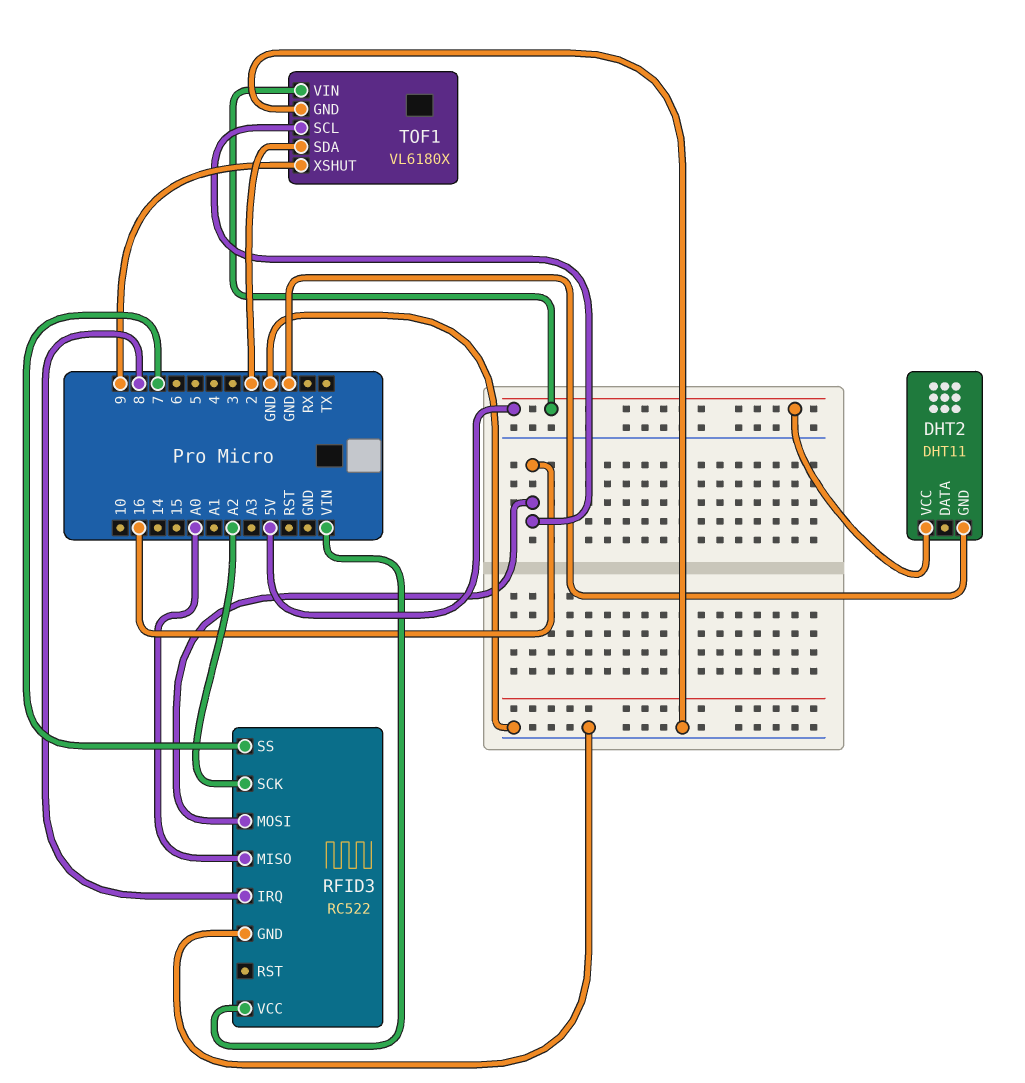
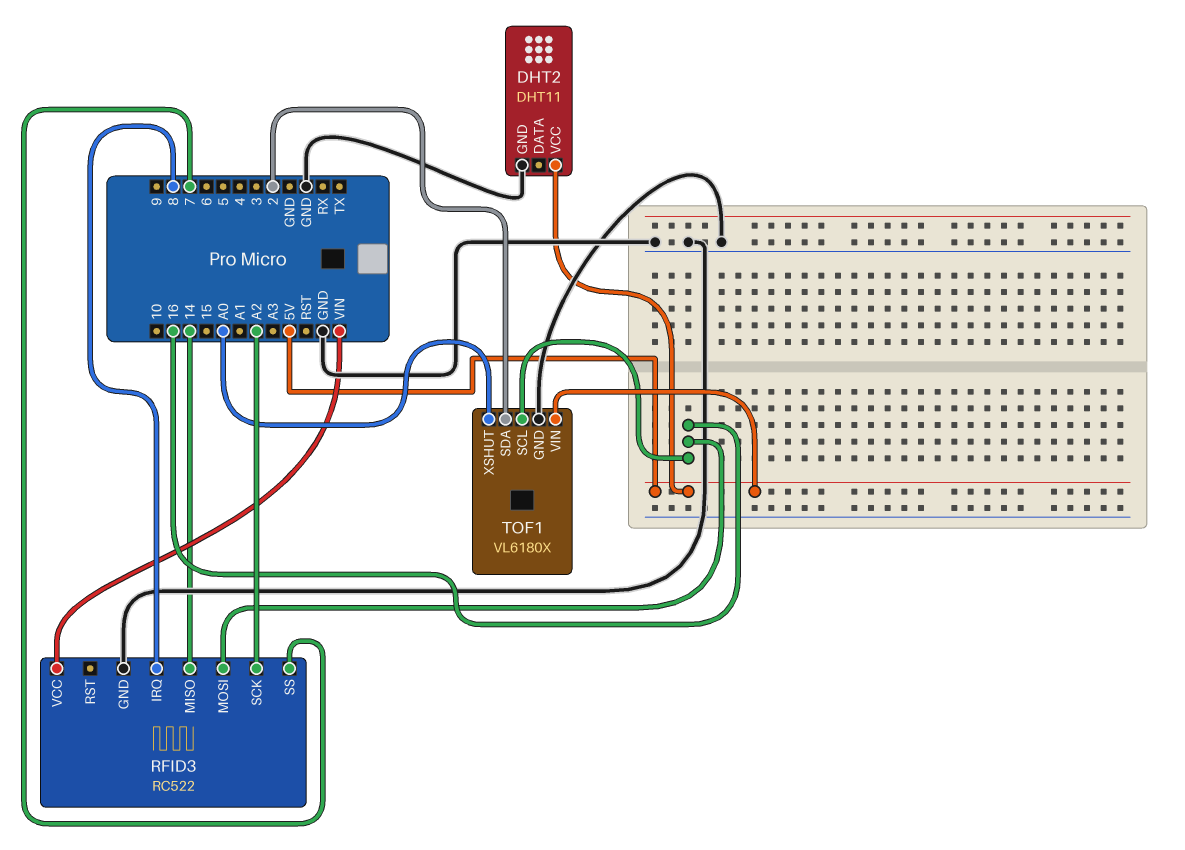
RFID3 pin MISO: A0 -> 14
TOF1 pin XSHUT: 9 -> A0

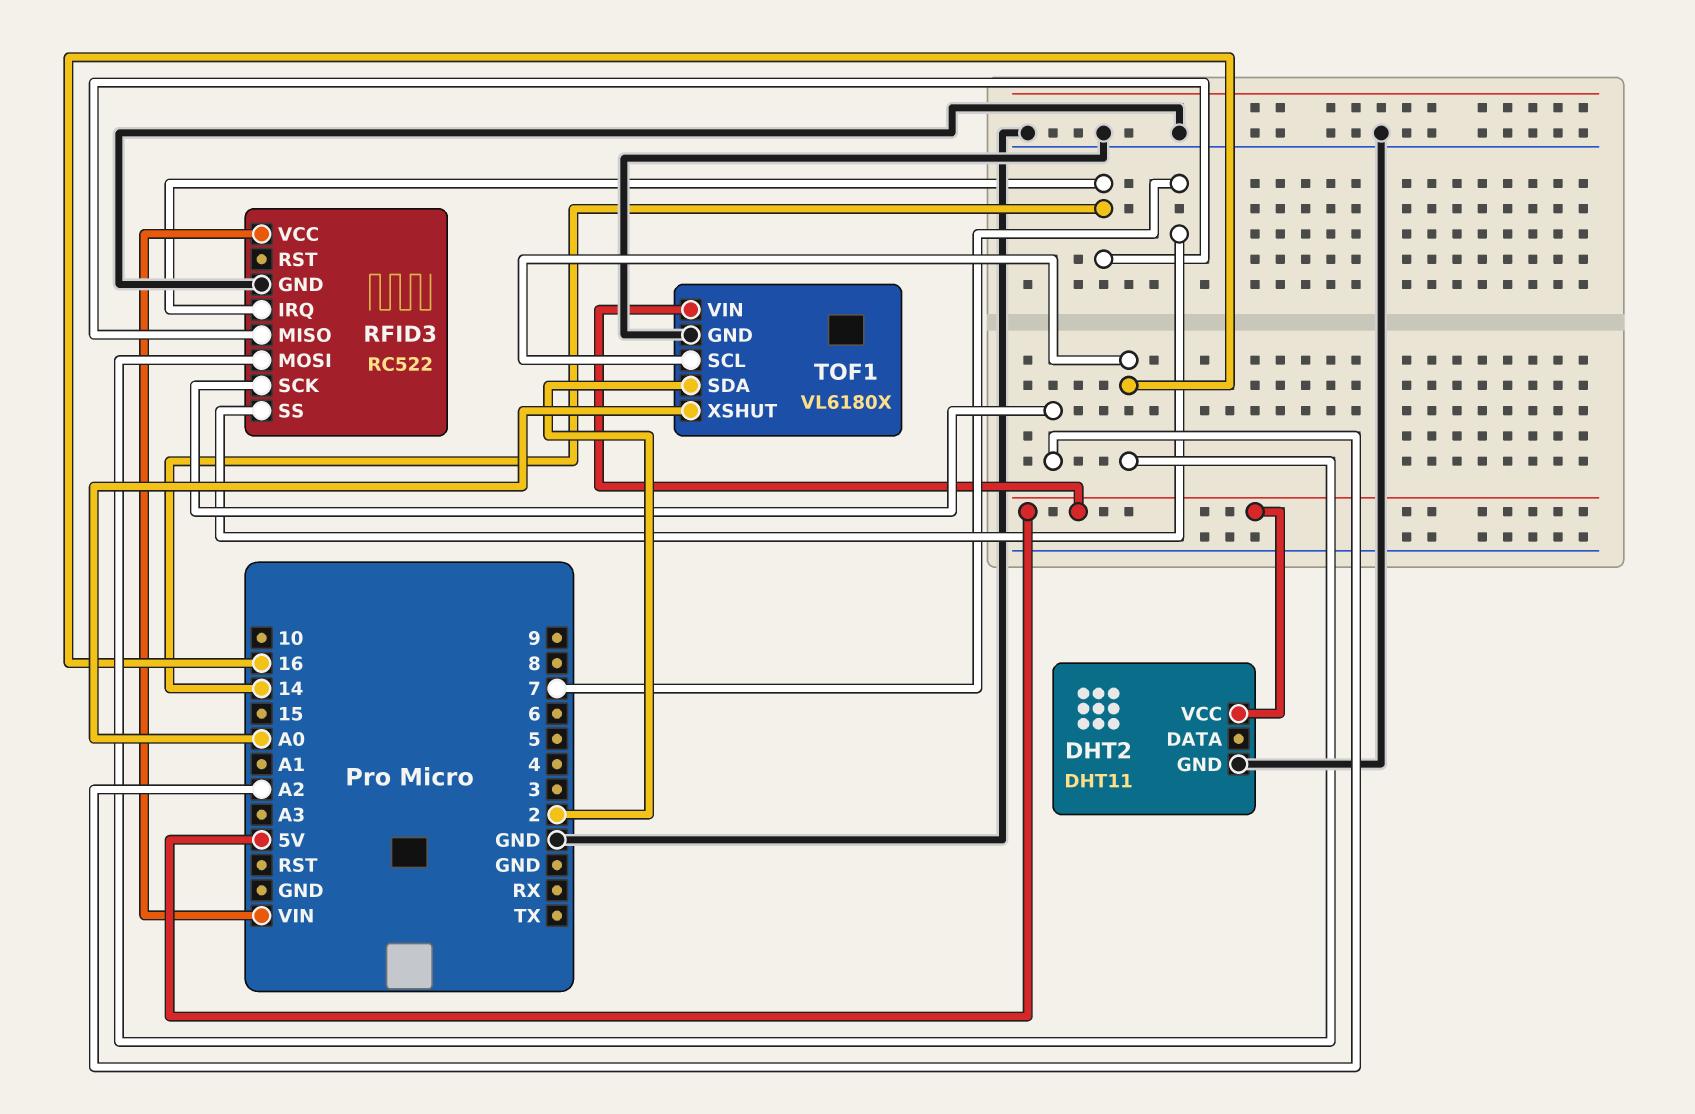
RFID3 pin IRQ: 8 -> 14

